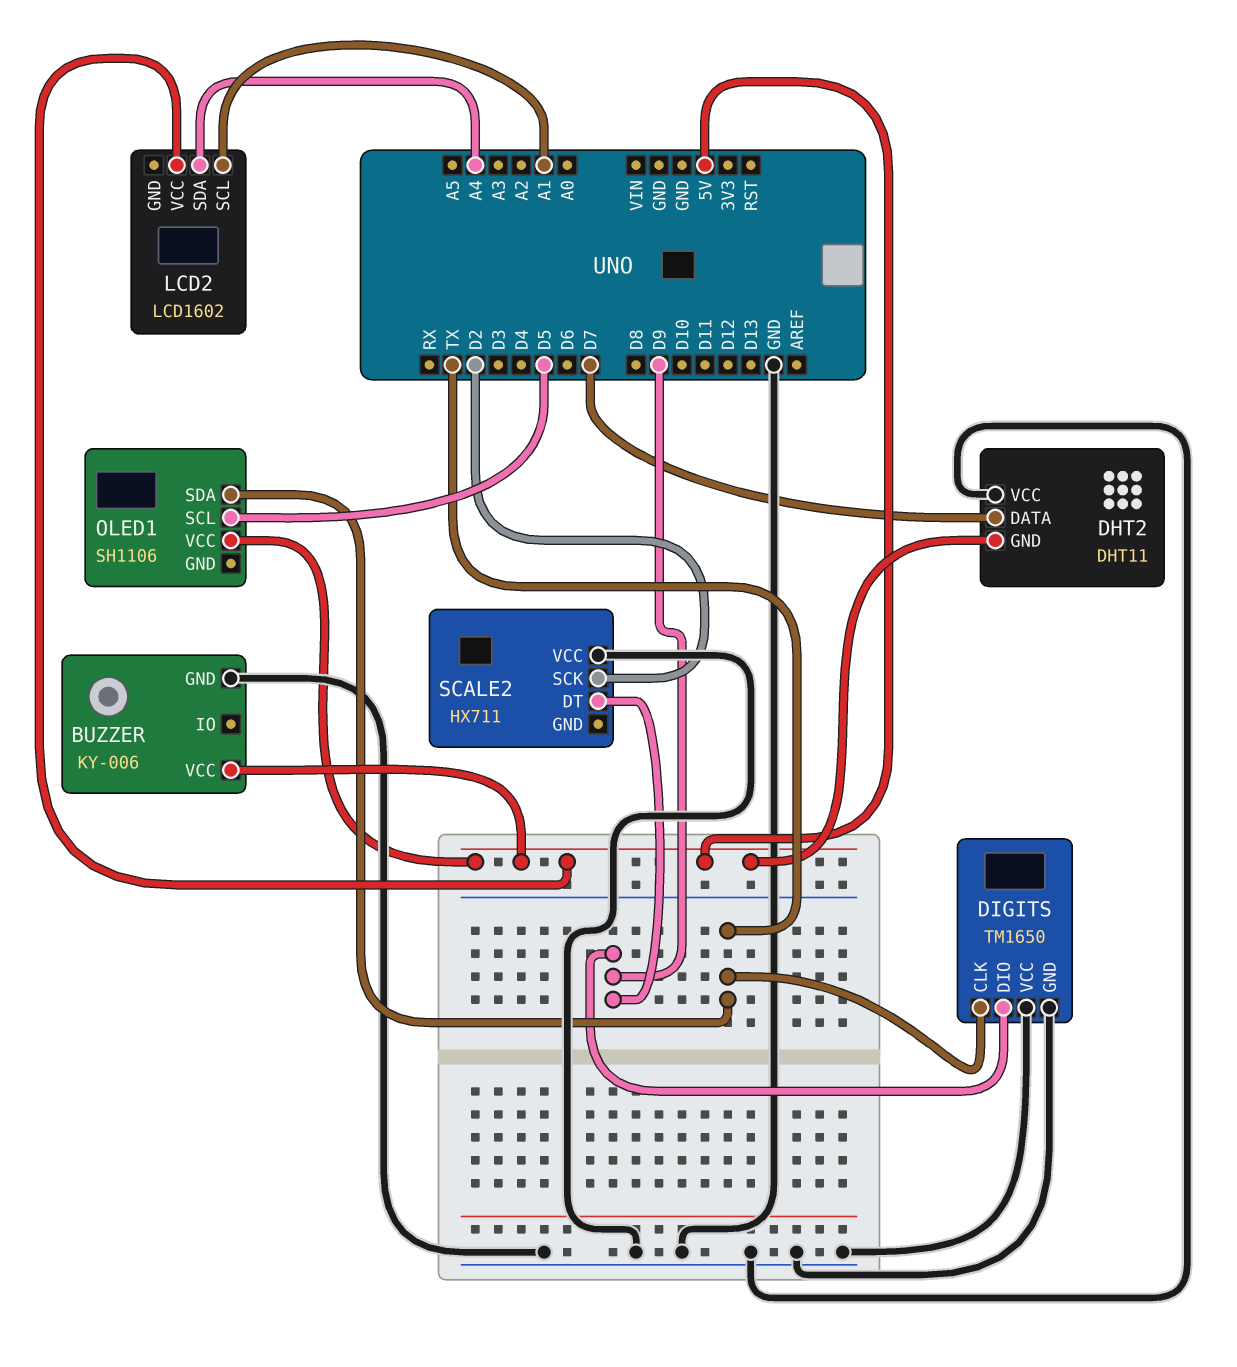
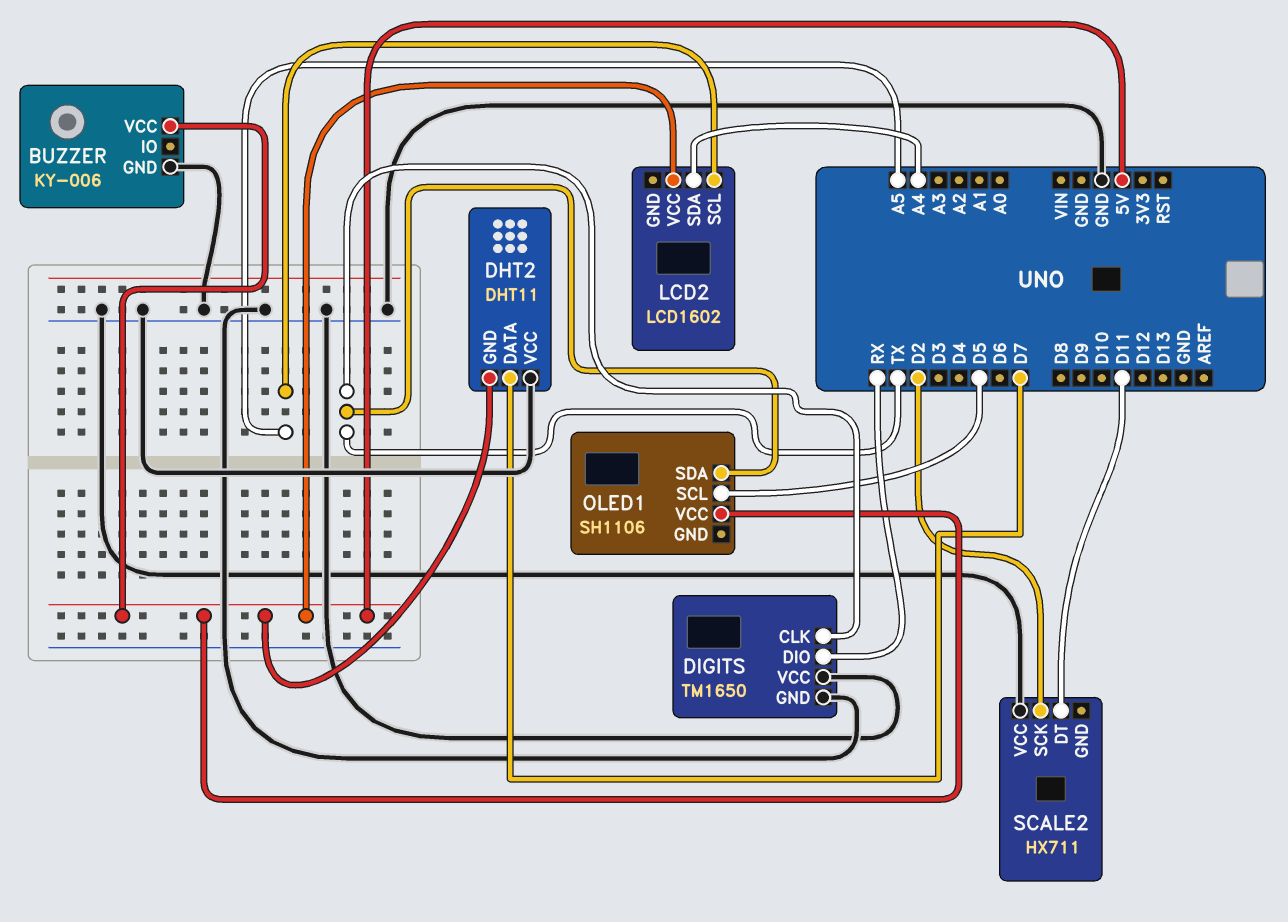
DIGITS pin DIO: D9 -> RX
LCD2 pin SCL: A1 -> A5
SCALE2 pin DT: D9 -> D11

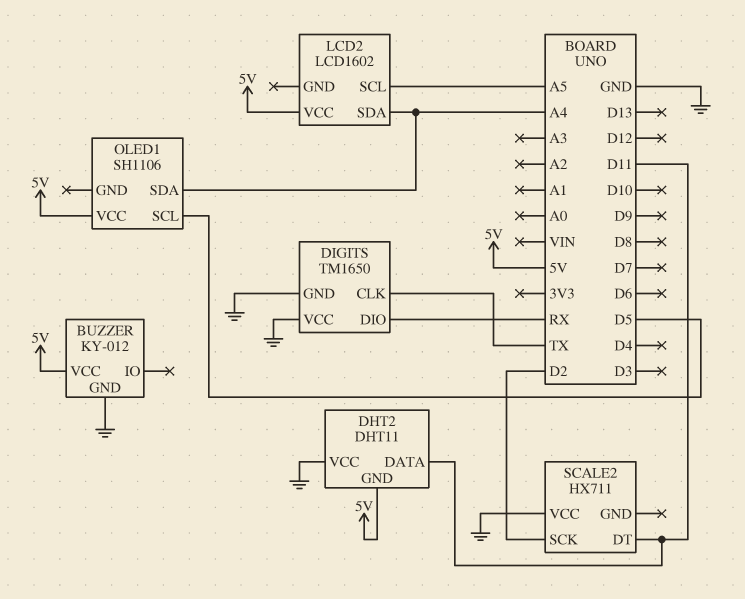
BUZZER: KY-006 -> KY-012
DHT2 pin DATA: D7 -> D11
OLED1 pin SDA: TX -> A4

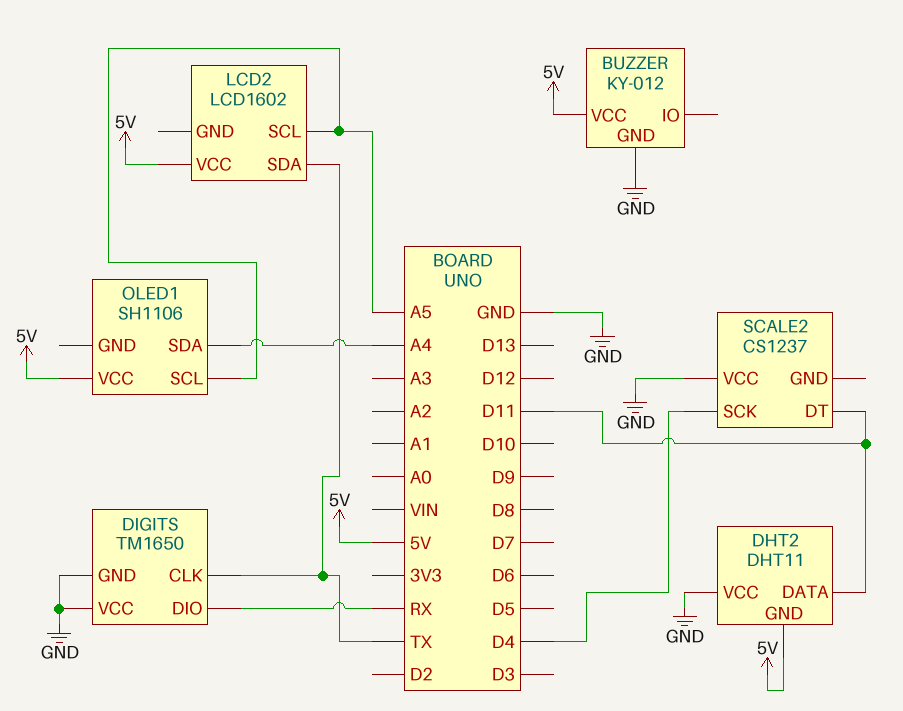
LCD2 pin SDA: A4 -> TX
OLED1 pin SCL: D5 -> A5
SCALE2: HX711 -> CS1237
SCALE2 pin SCK: D2 -> D4

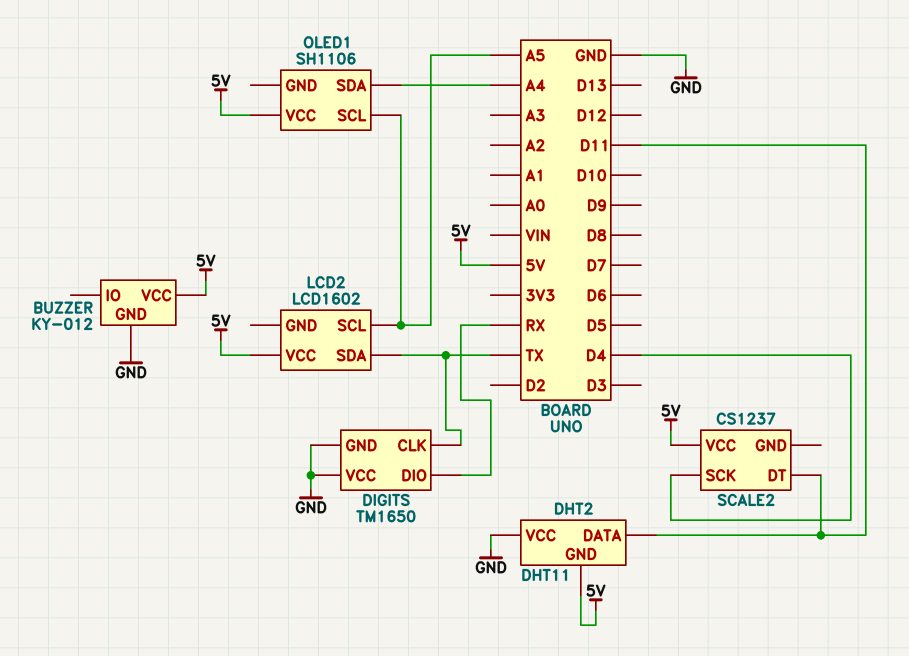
SCALE2 pin VCC: GND -> 5V

